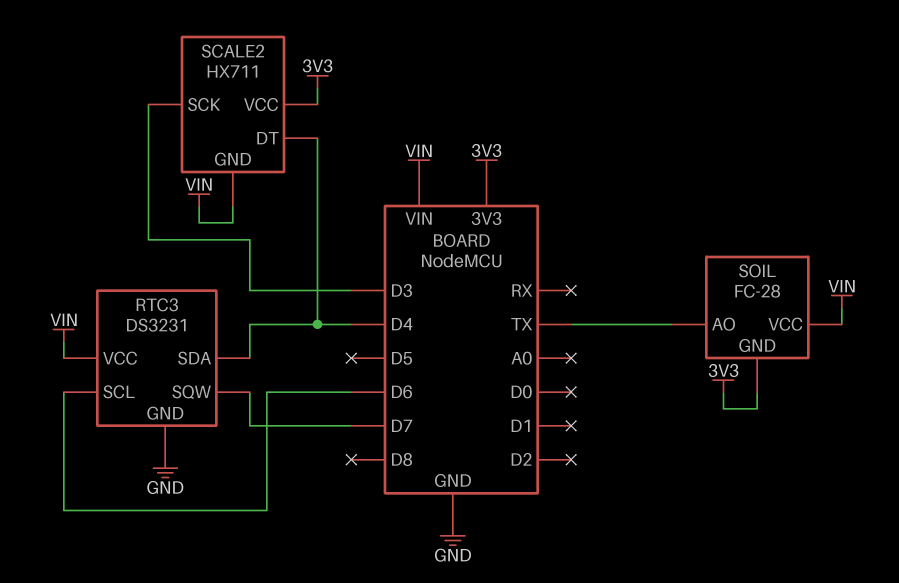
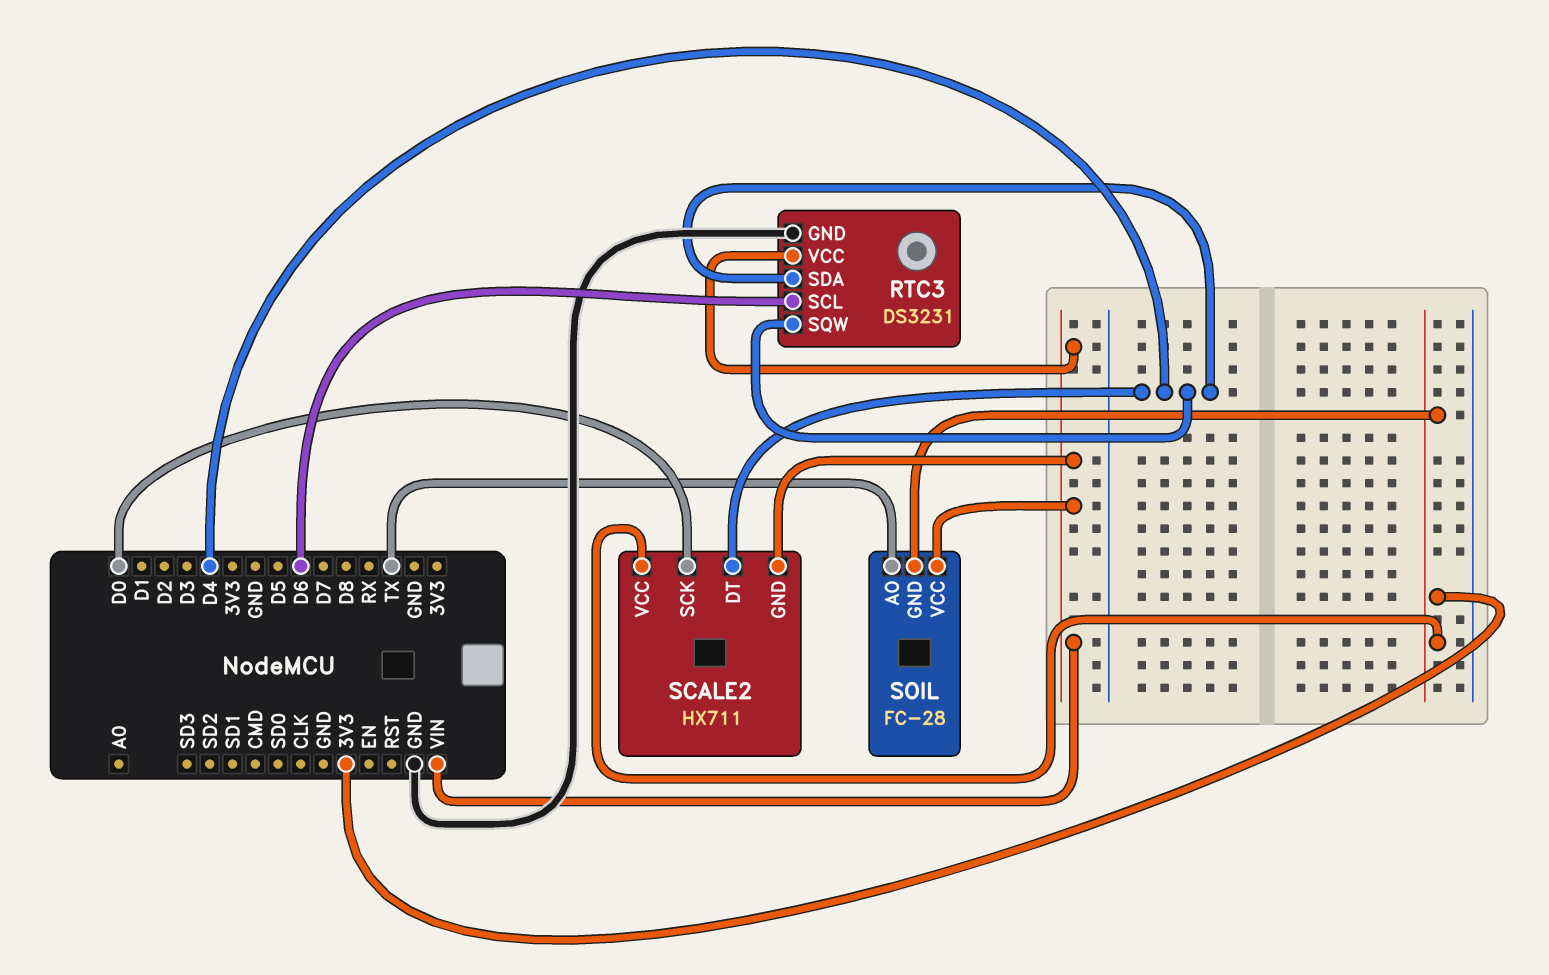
RTC3 pin SQW: D7 -> D4
SCALE2 pin SCK: D3 -> D0

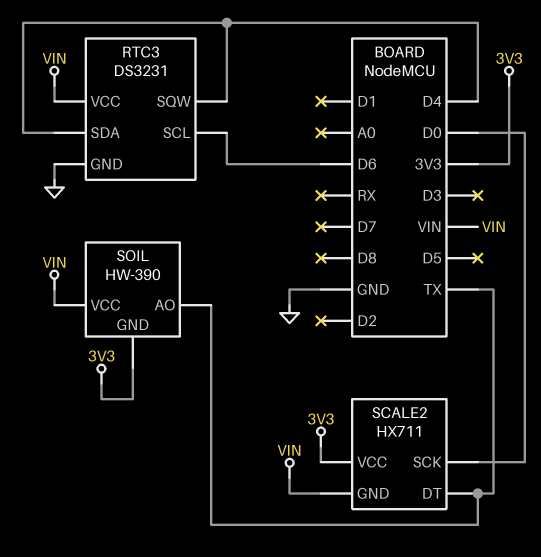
SCALE2 pin DT: D4 -> TX
SOIL: FC-28 -> HW-390

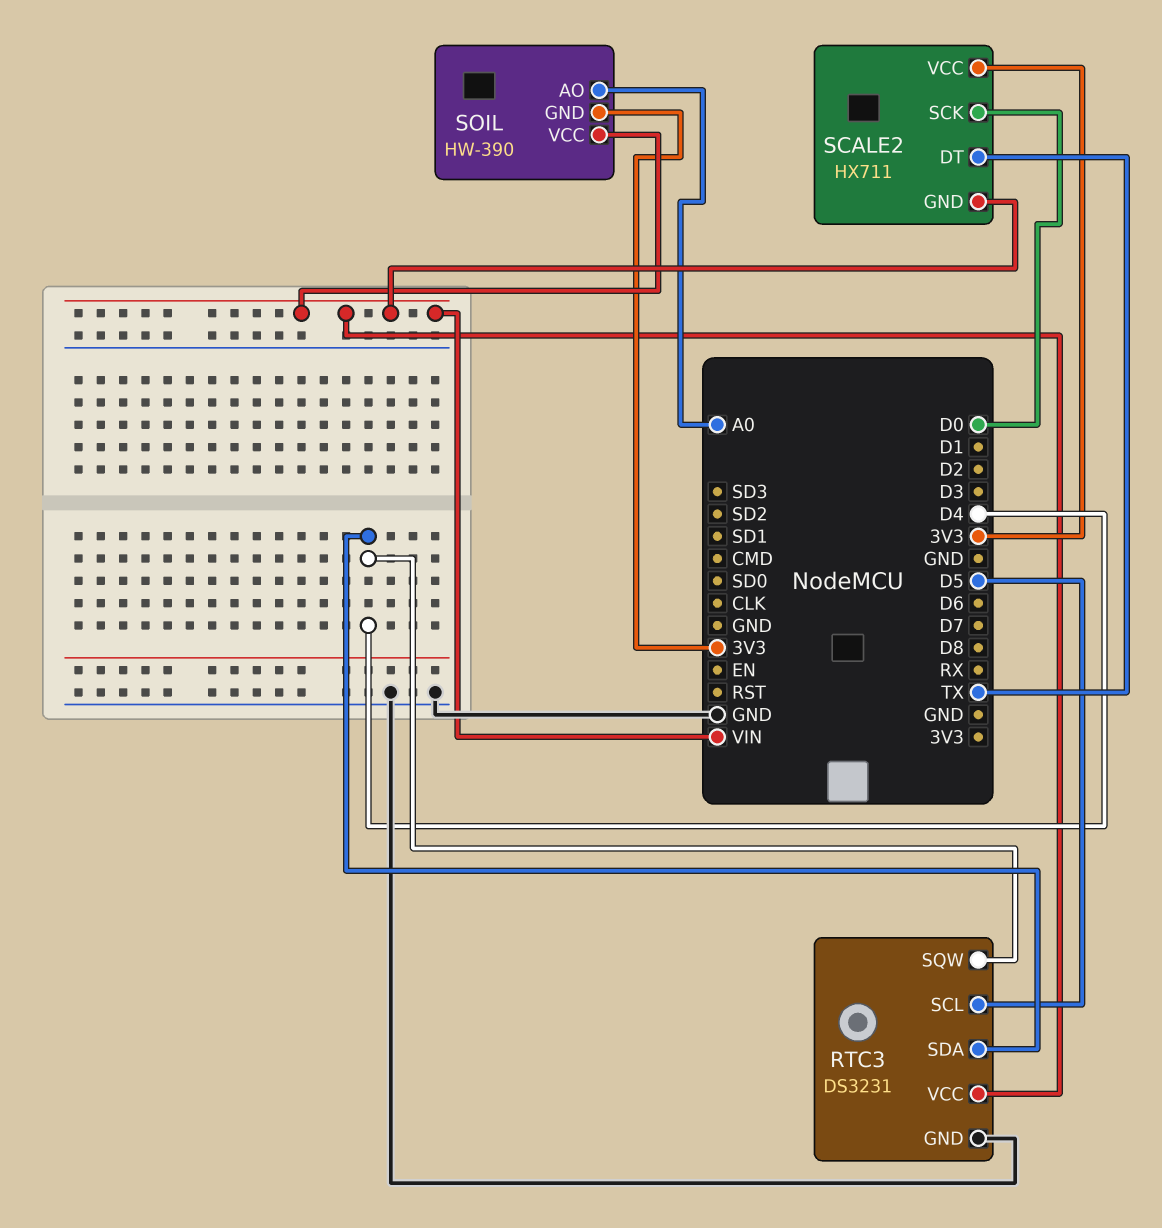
RTC3 pin SCL: D6 -> D5
SOIL pin AO: TX -> A0

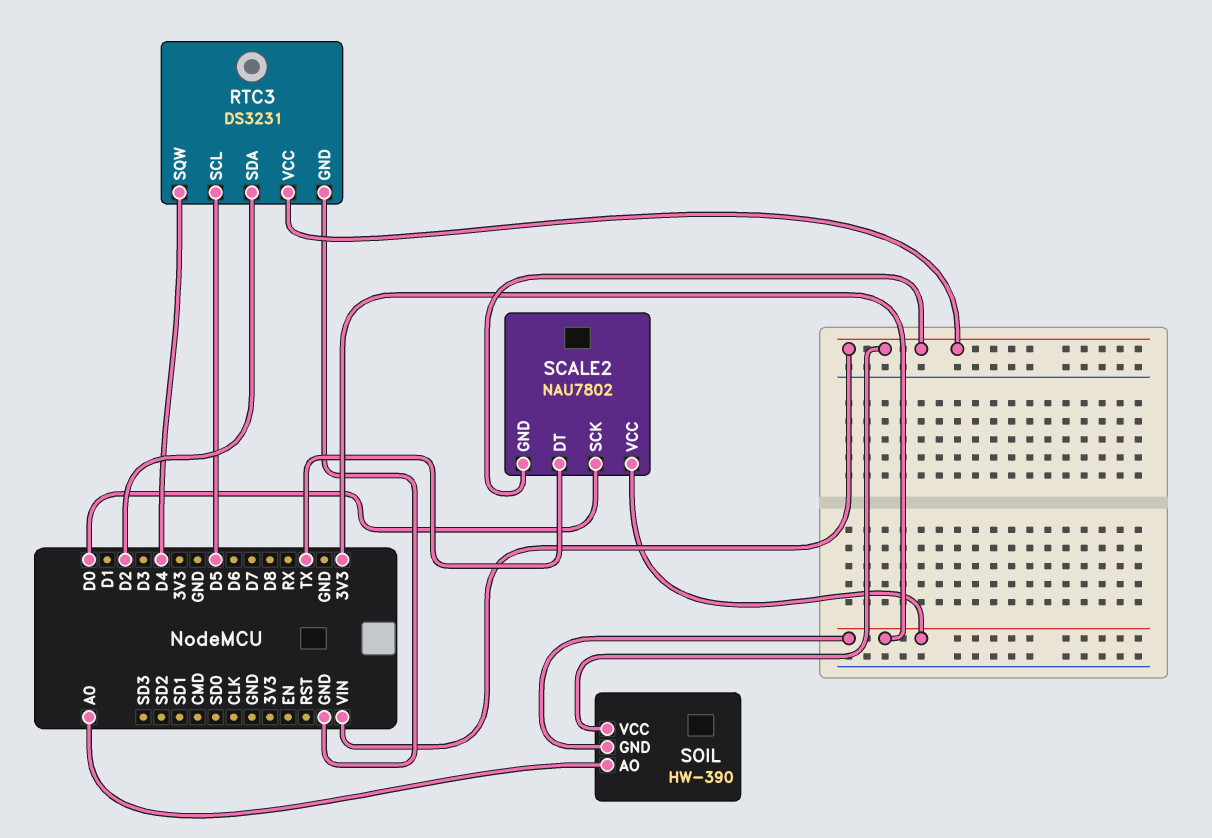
RTC3 pin SDA: D4 -> D2
SCALE2: HX711 -> NAU7802

